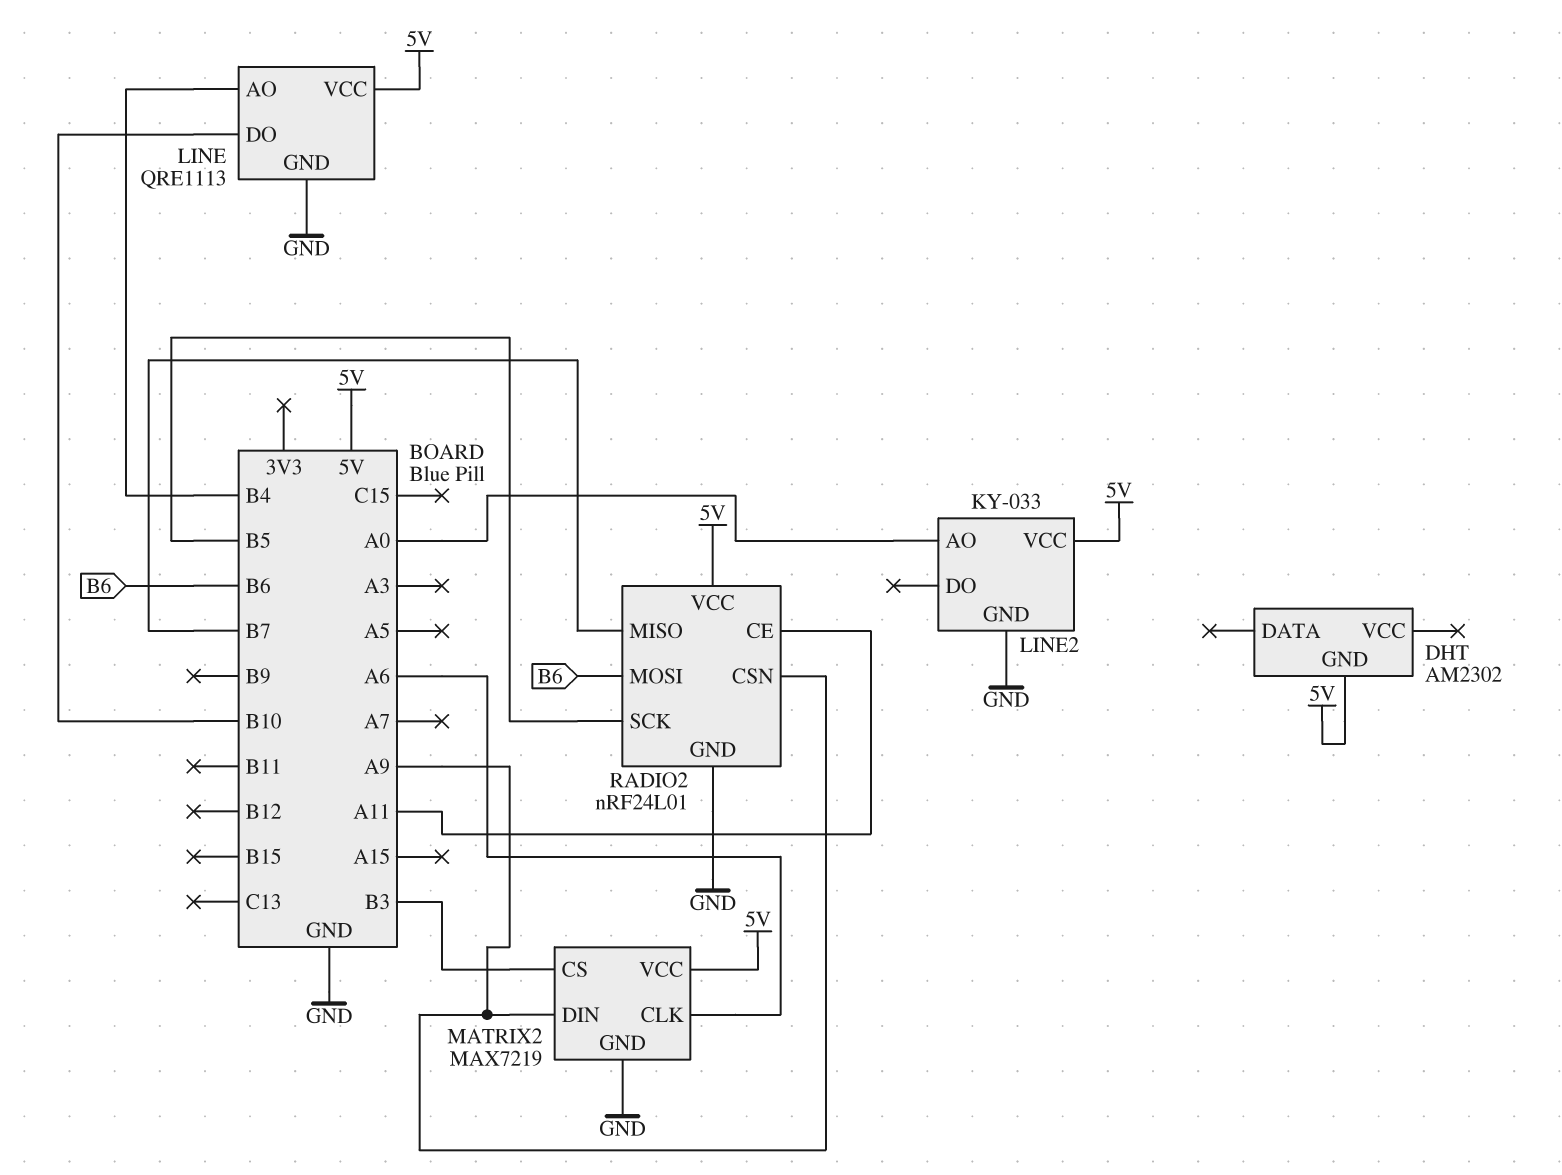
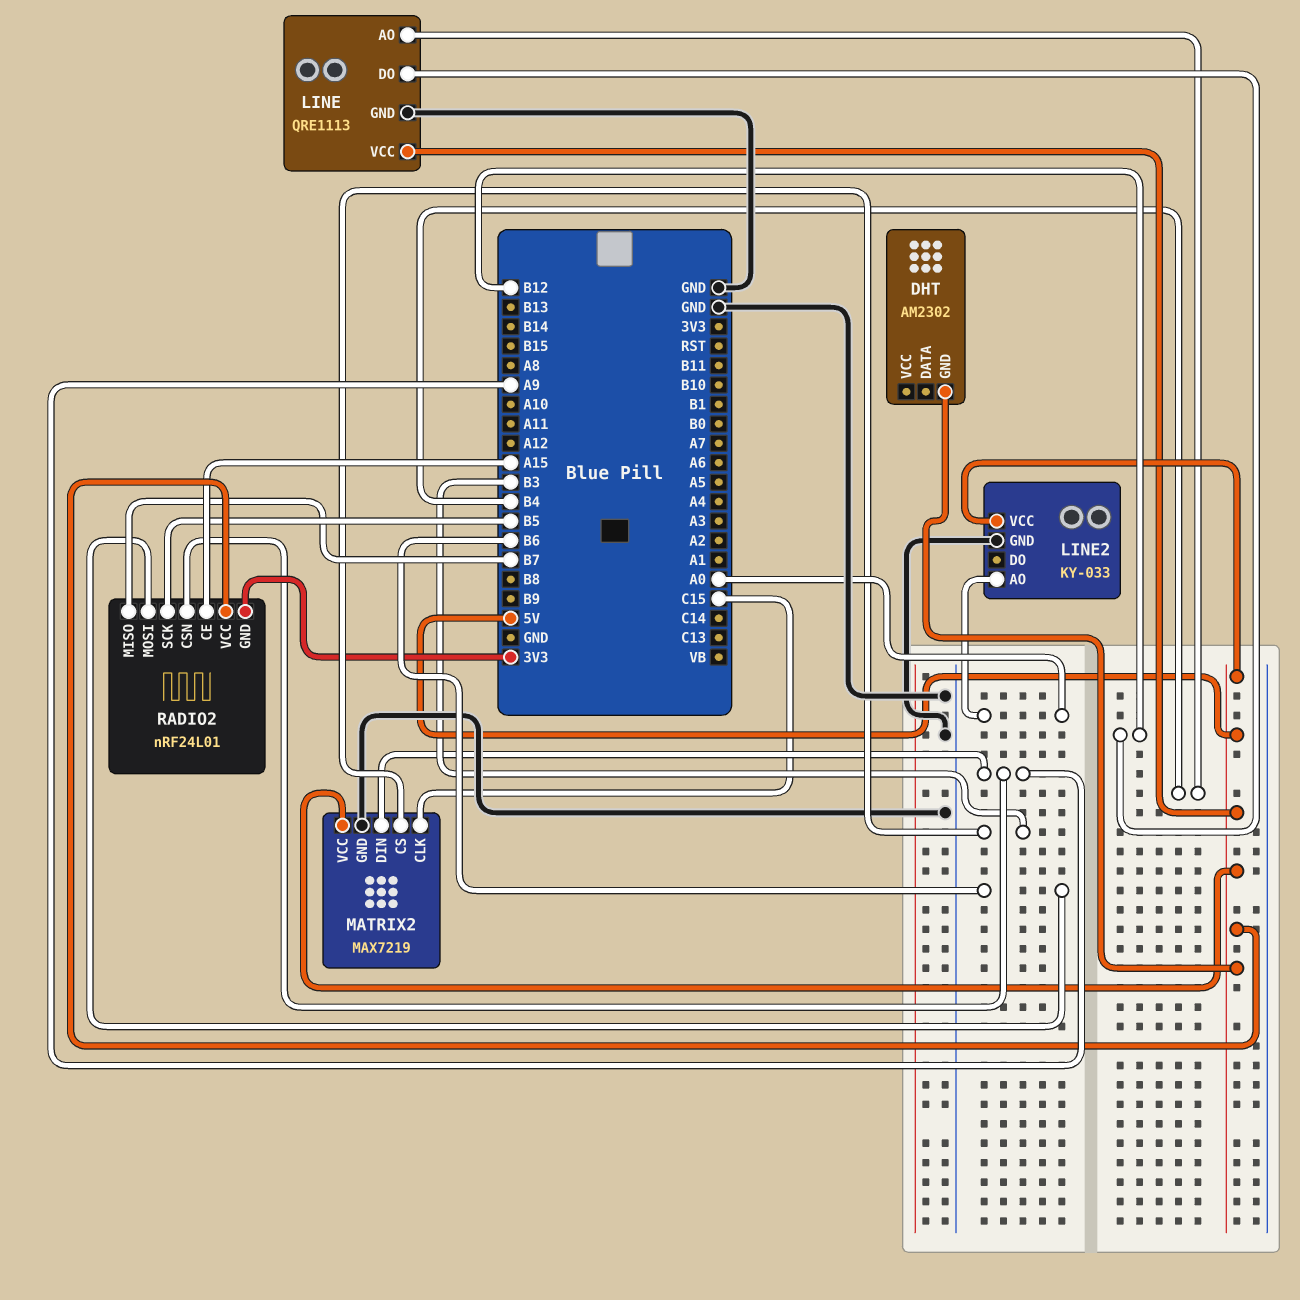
LINE pin DO: B10 -> B12
MATRIX2 pin CLK: A6 -> C15
RADIO2 pin CE: A11 -> A15
RADIO2 pin GND: GND -> 3V3

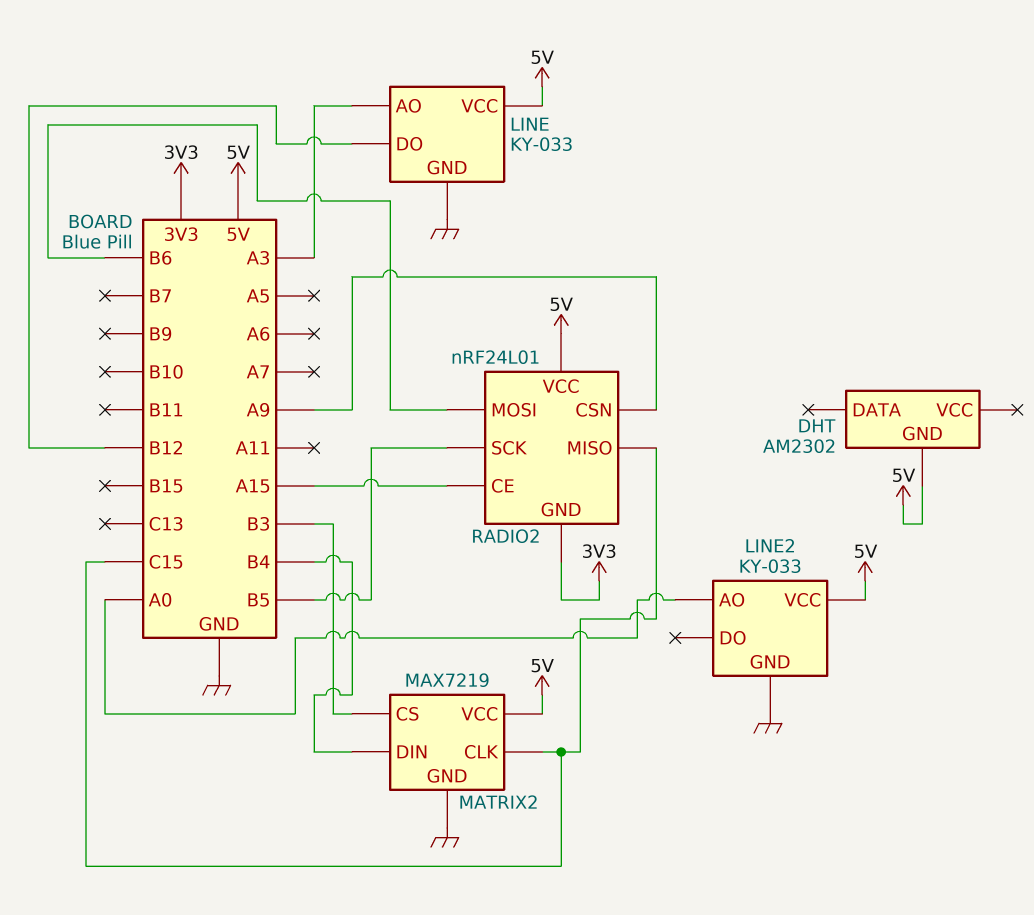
LINE: QRE1113 -> KY-033
LINE pin AO: B4 -> A3
MATRIX2 pin DIN: A9 -> B4
RADIO2 pin MISO: B7 -> C15

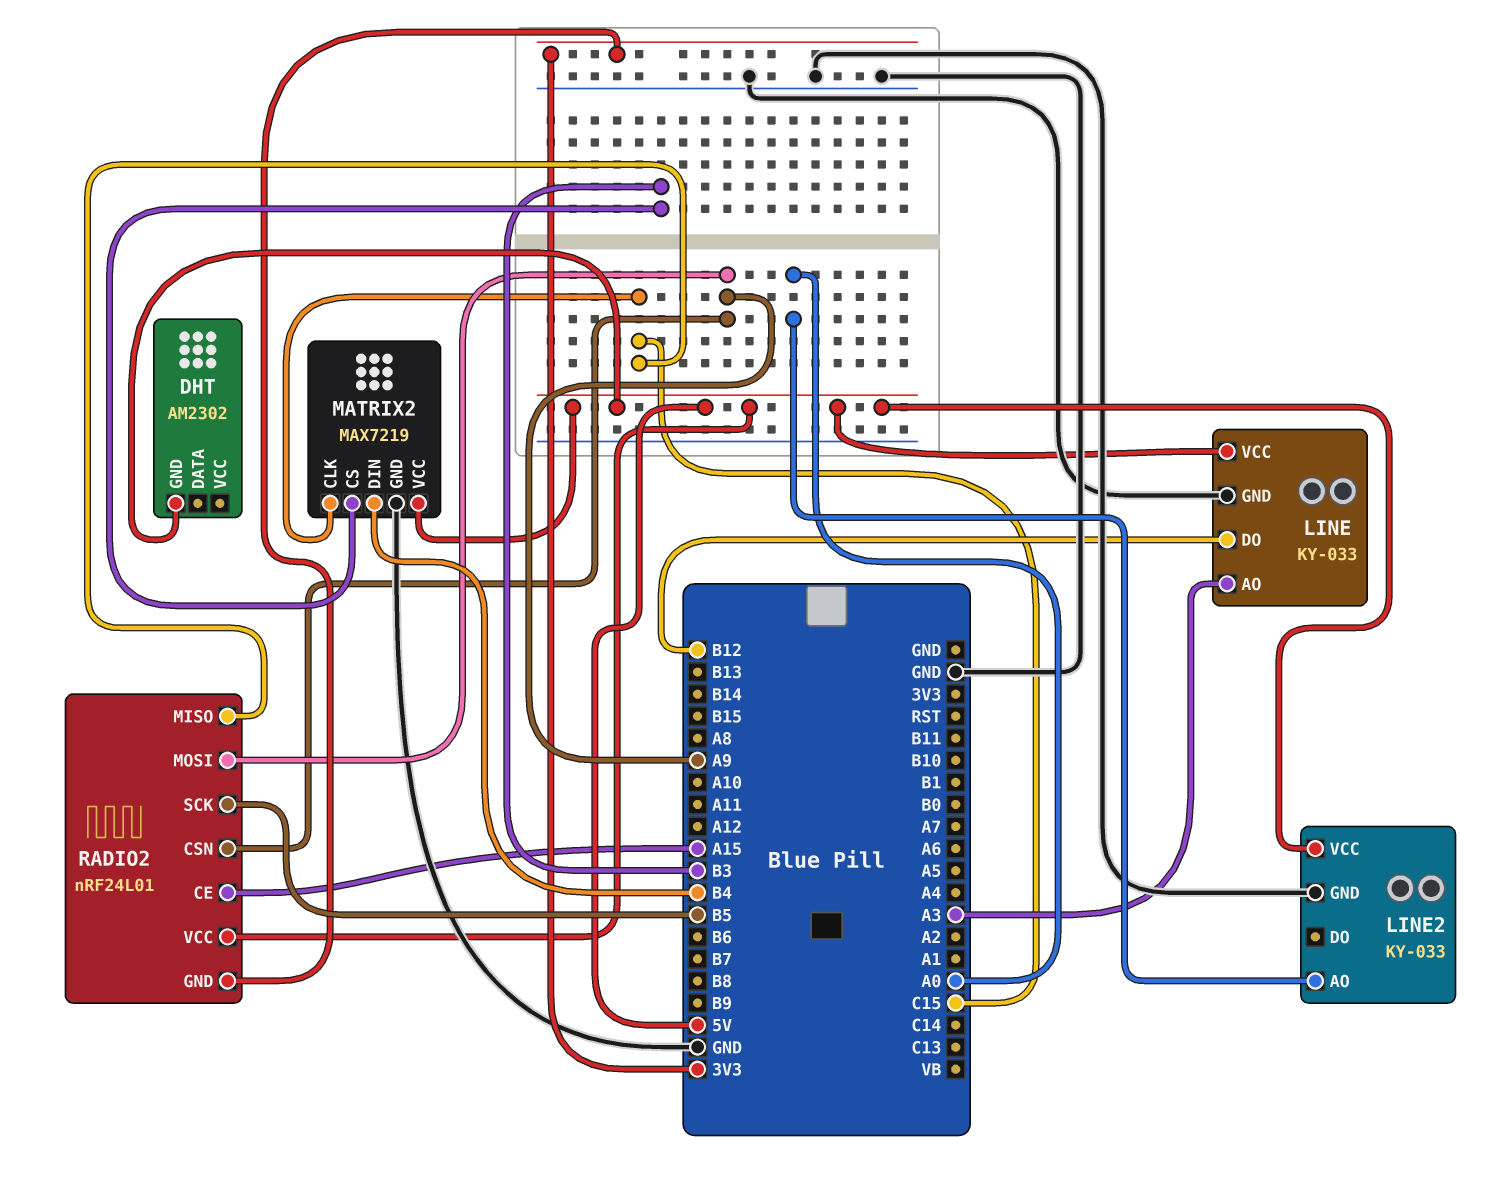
RADIO2 pin MOSI: B6 -> A9

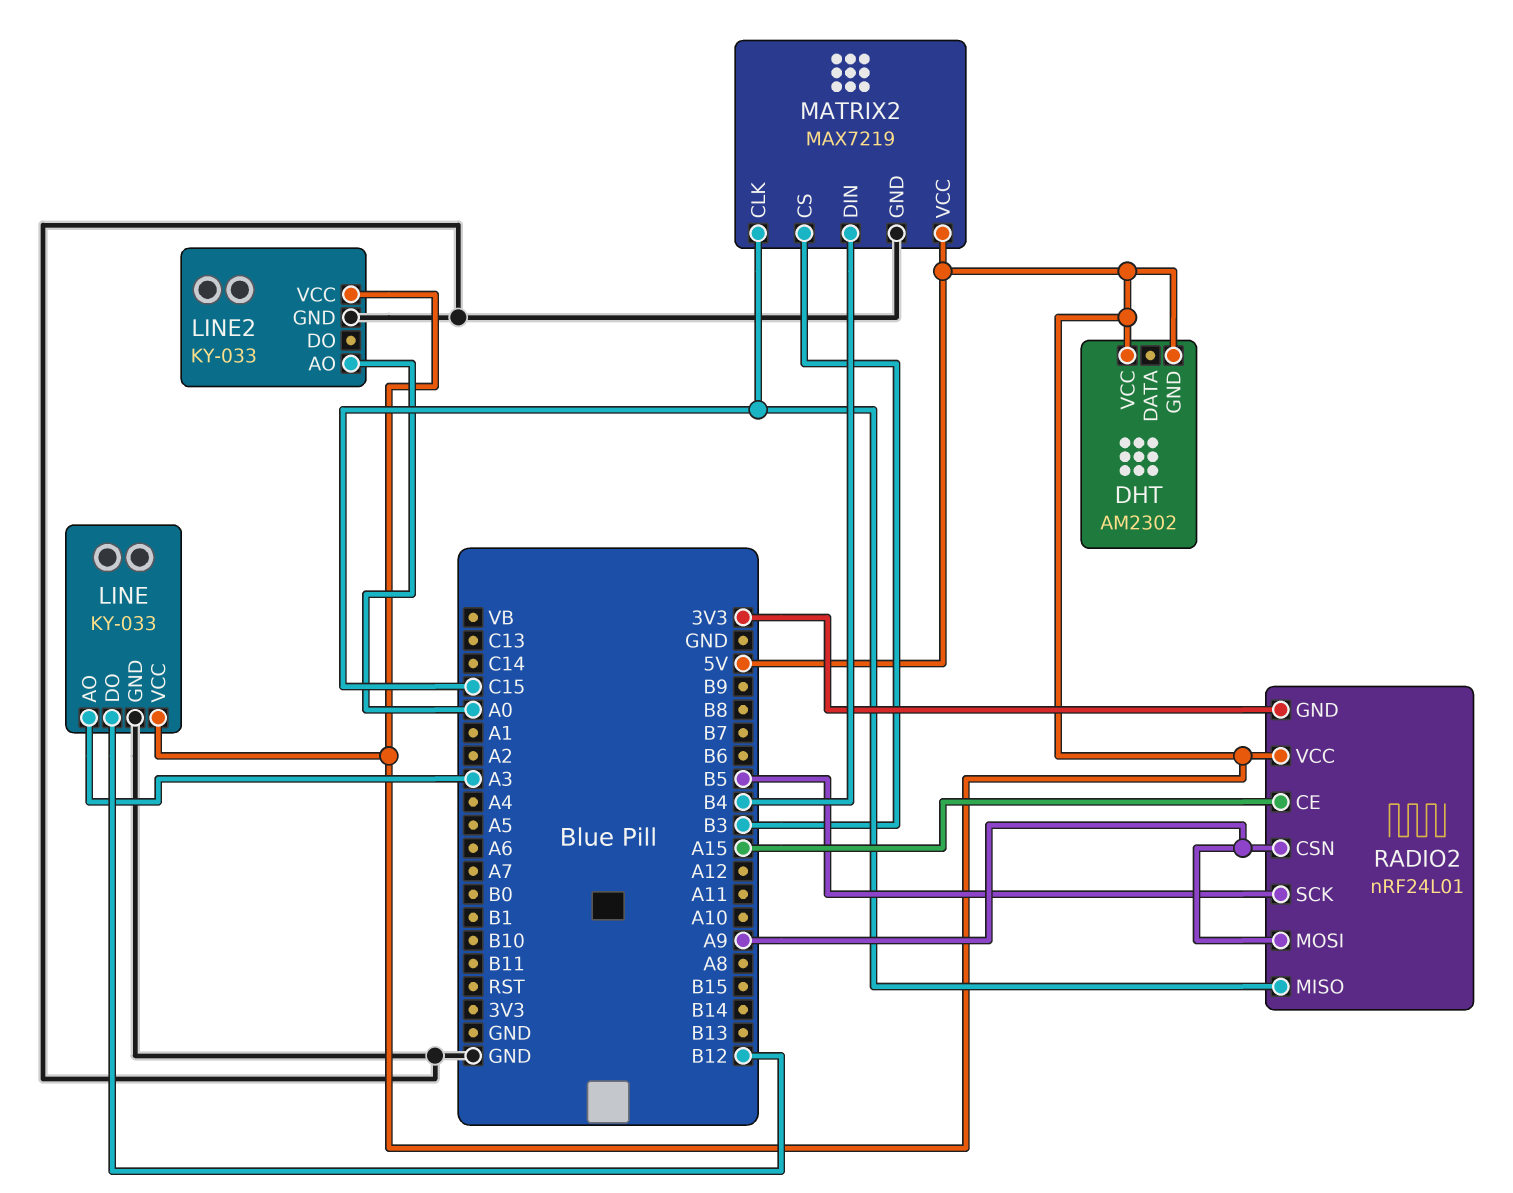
DHT pin VCC: none -> 5V

